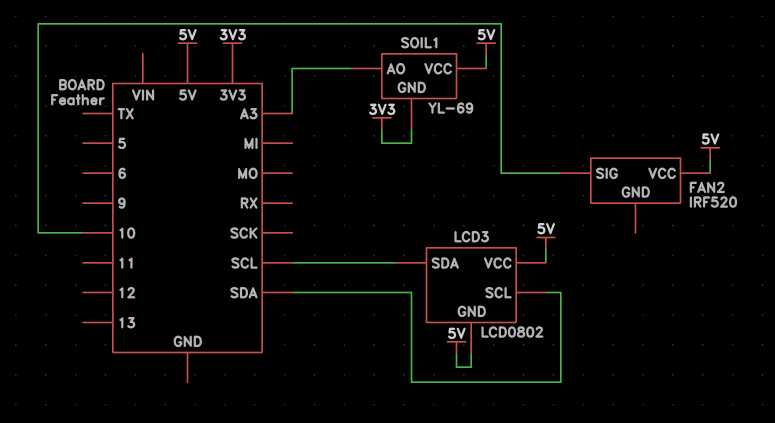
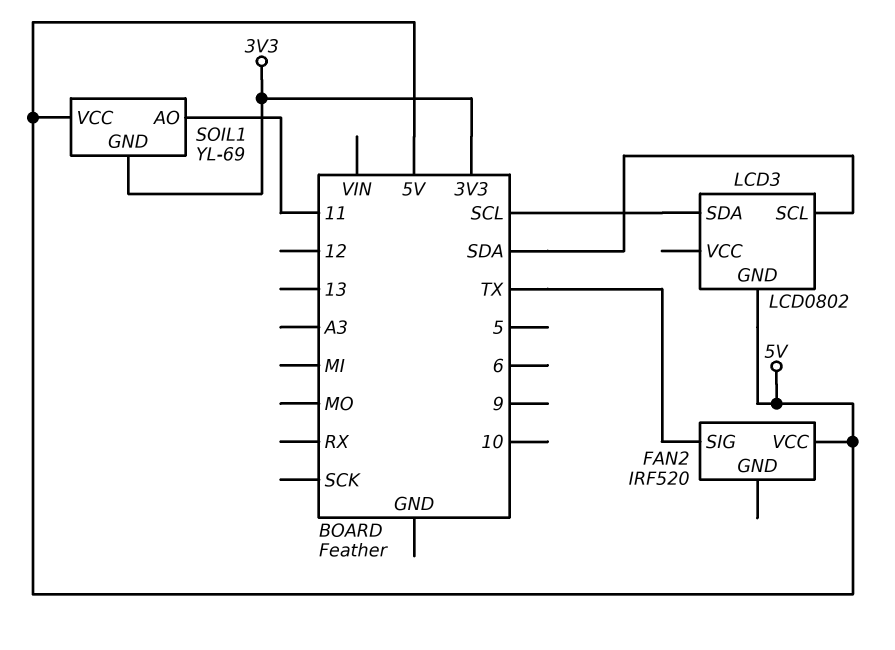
FAN2 pin SIG: 10 -> TX
LCD3 pin VCC: 5V -> none
SOIL1 pin AO: A3 -> 11

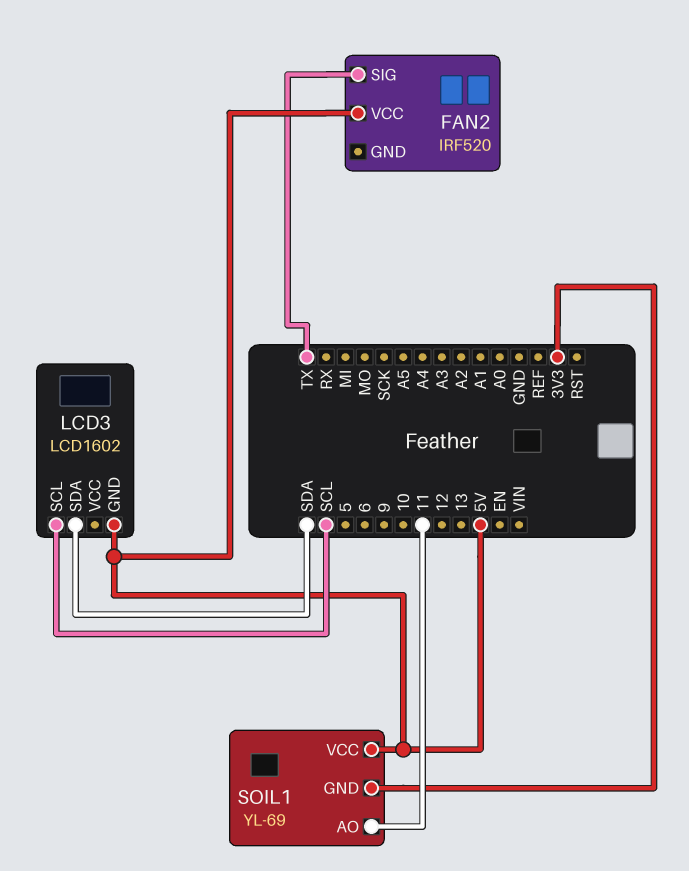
LCD3: LCD0802 -> LCD1602
LCD3 pin SCL: SDA -> SCL
LCD3 pin SDA: SCL -> SDA

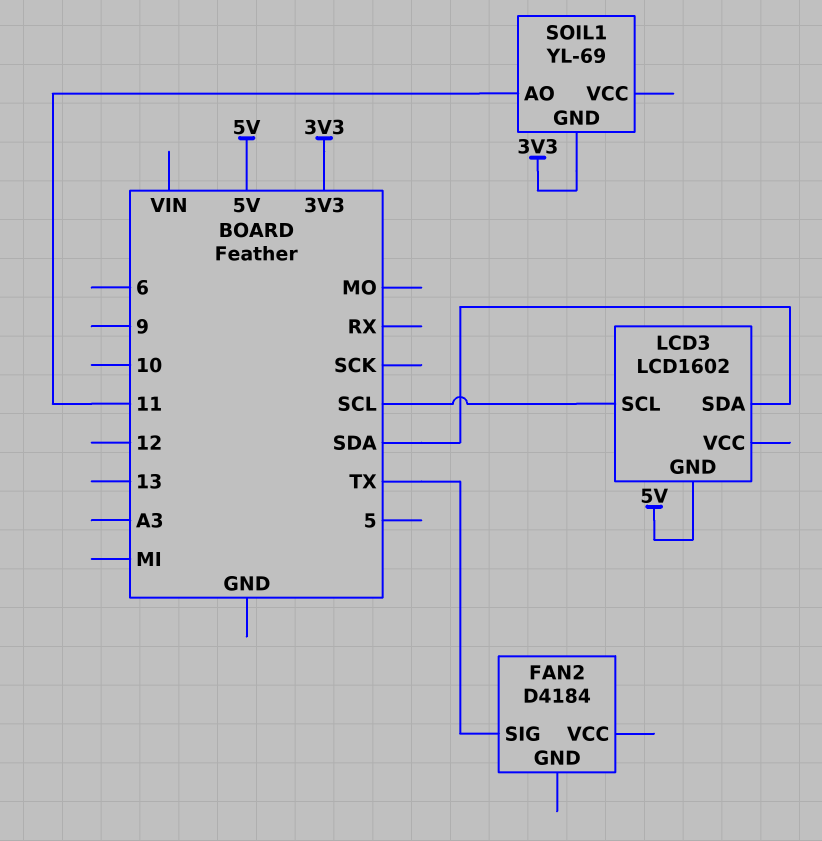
FAN2: IRF520 -> D4184
FAN2 pin VCC: 5V -> none
SOIL1 pin VCC: 5V -> none

